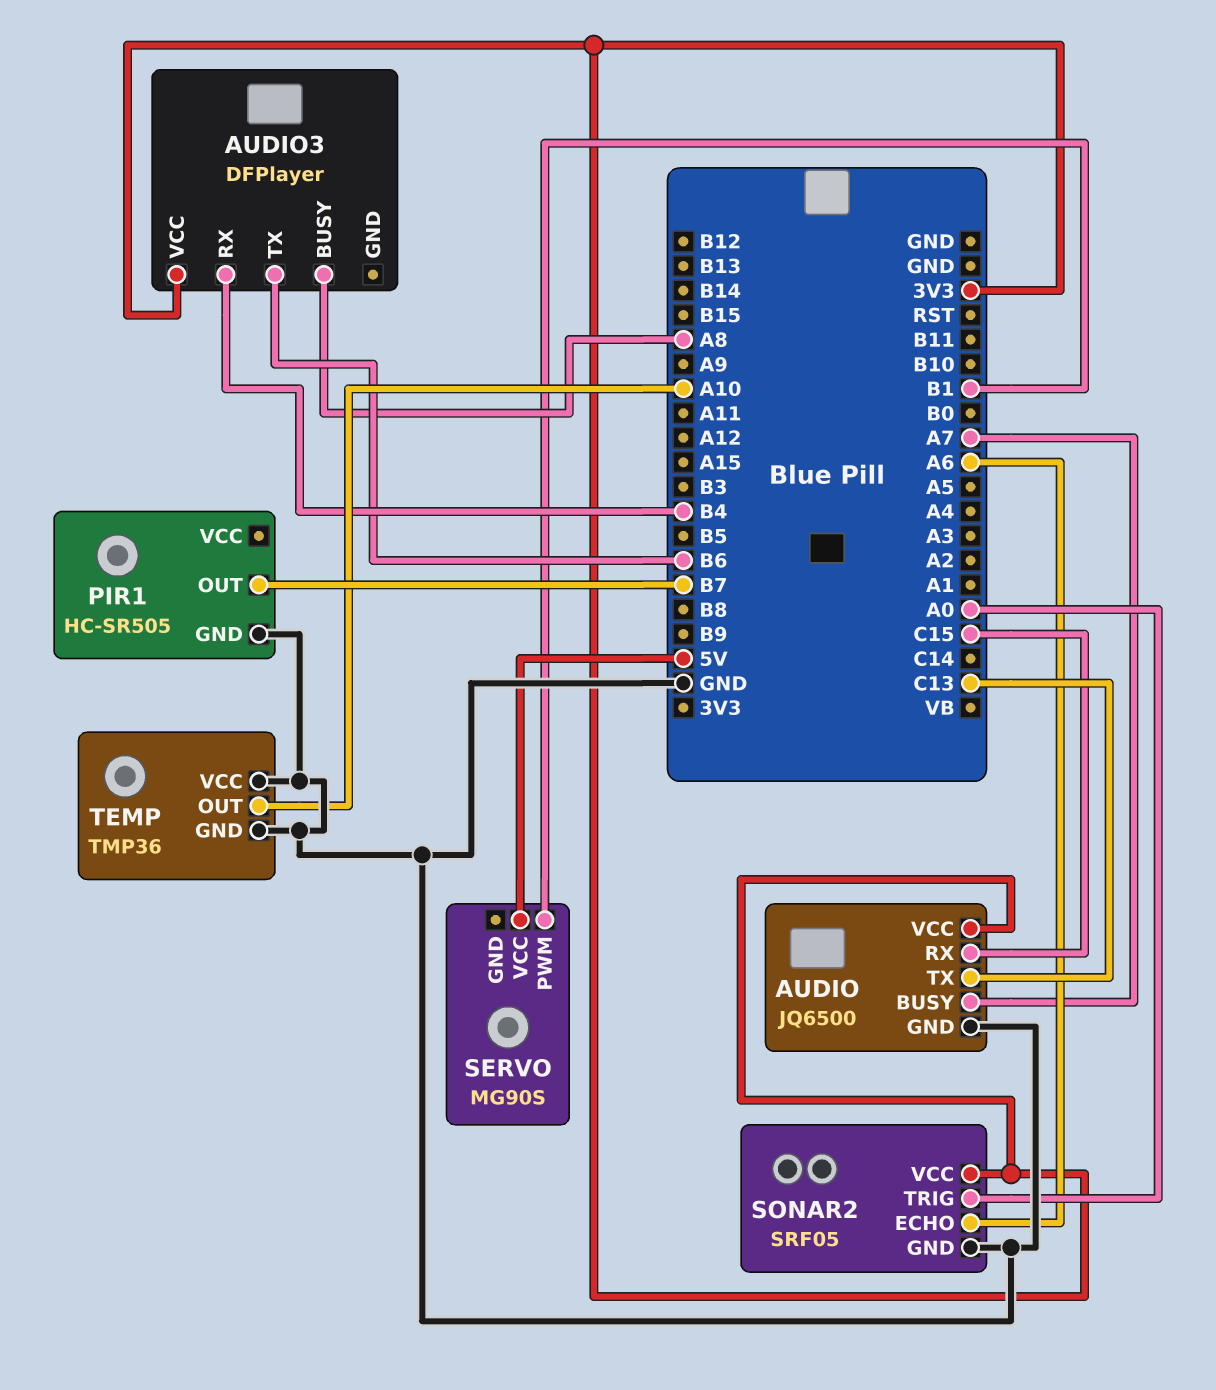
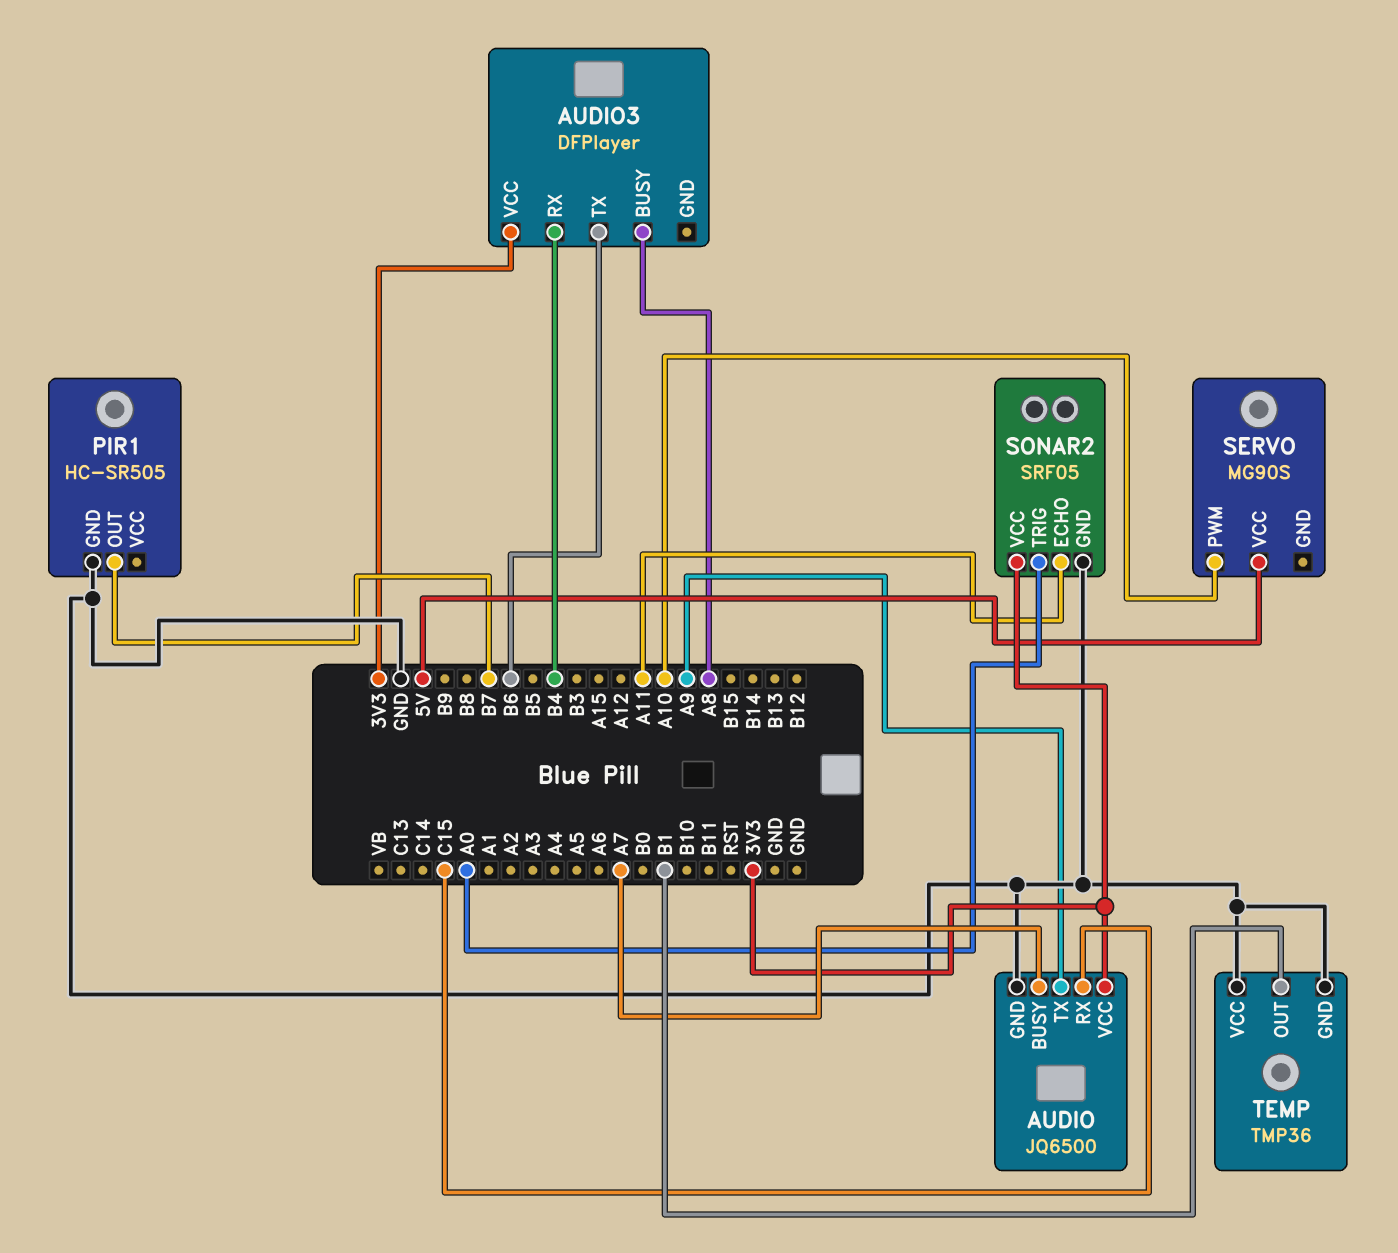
AUDIO pin TX: C13 -> A9
SERVO pin PWM: B1 -> A10
SONAR2 pin ECHO: A6 -> A11
TEMP pin OUT: A10 -> B1

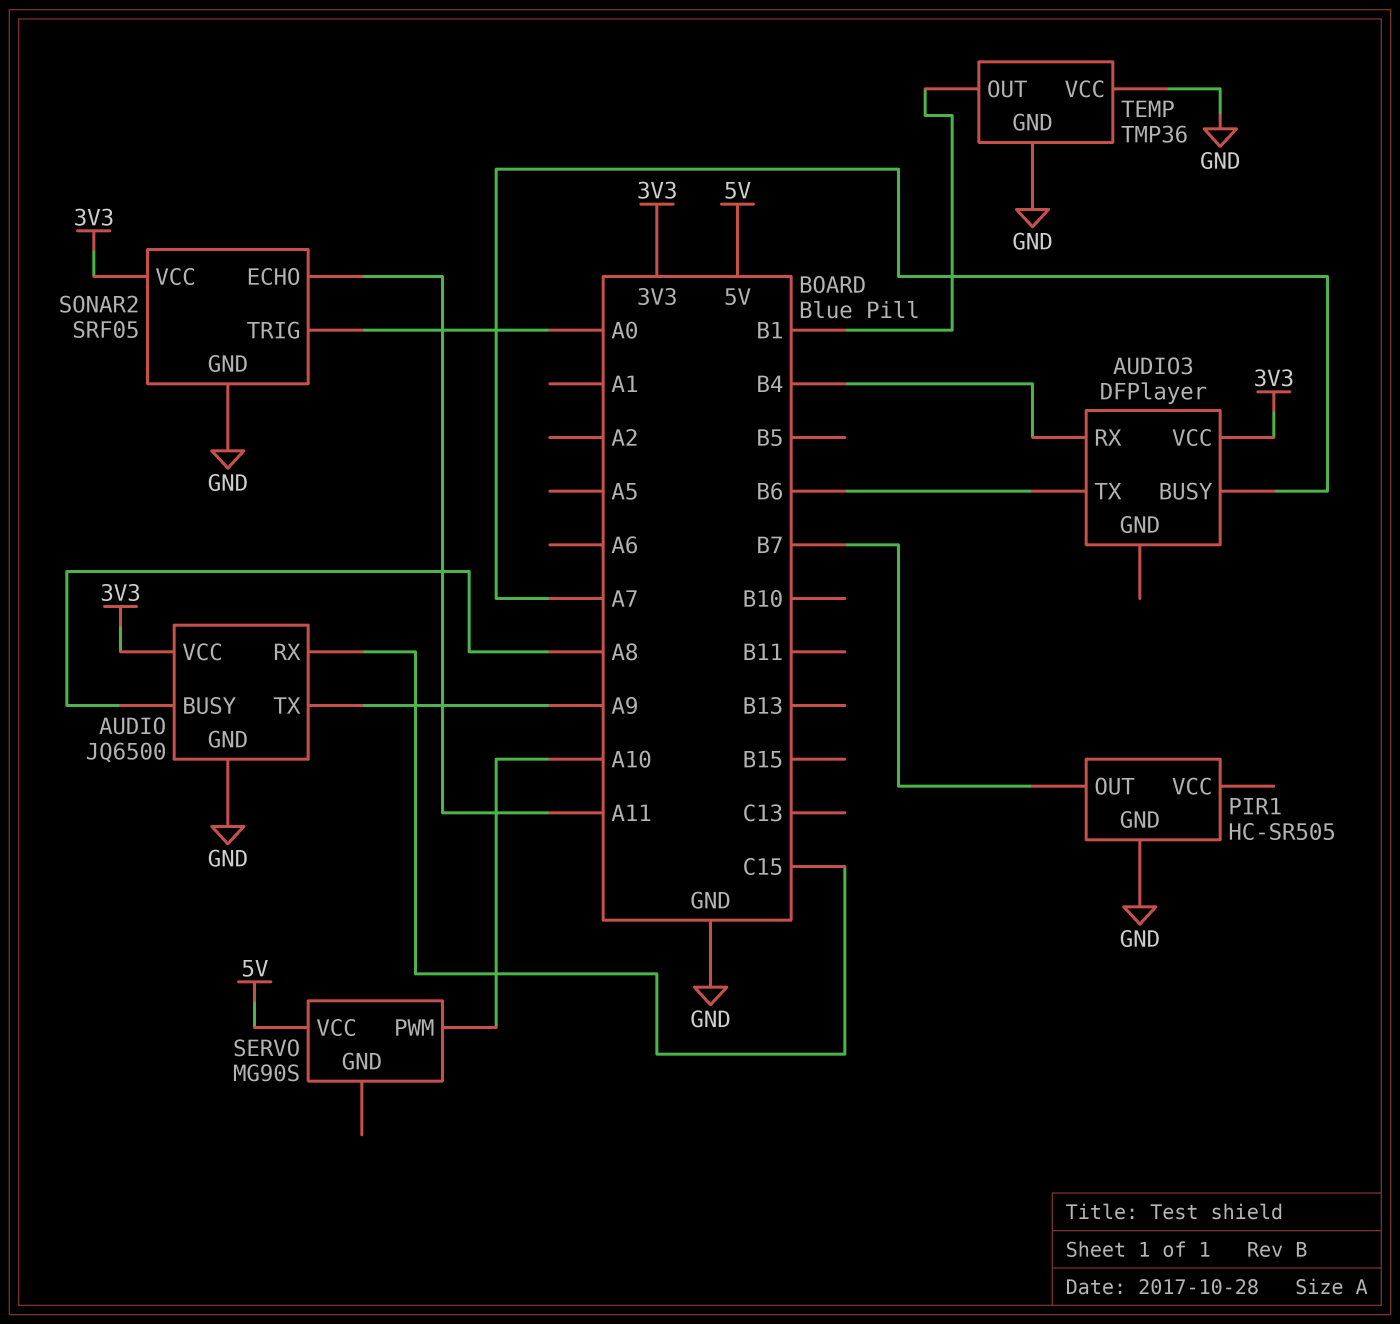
AUDIO pin BUSY: A7 -> A8
AUDIO3 pin BUSY: A8 -> A7

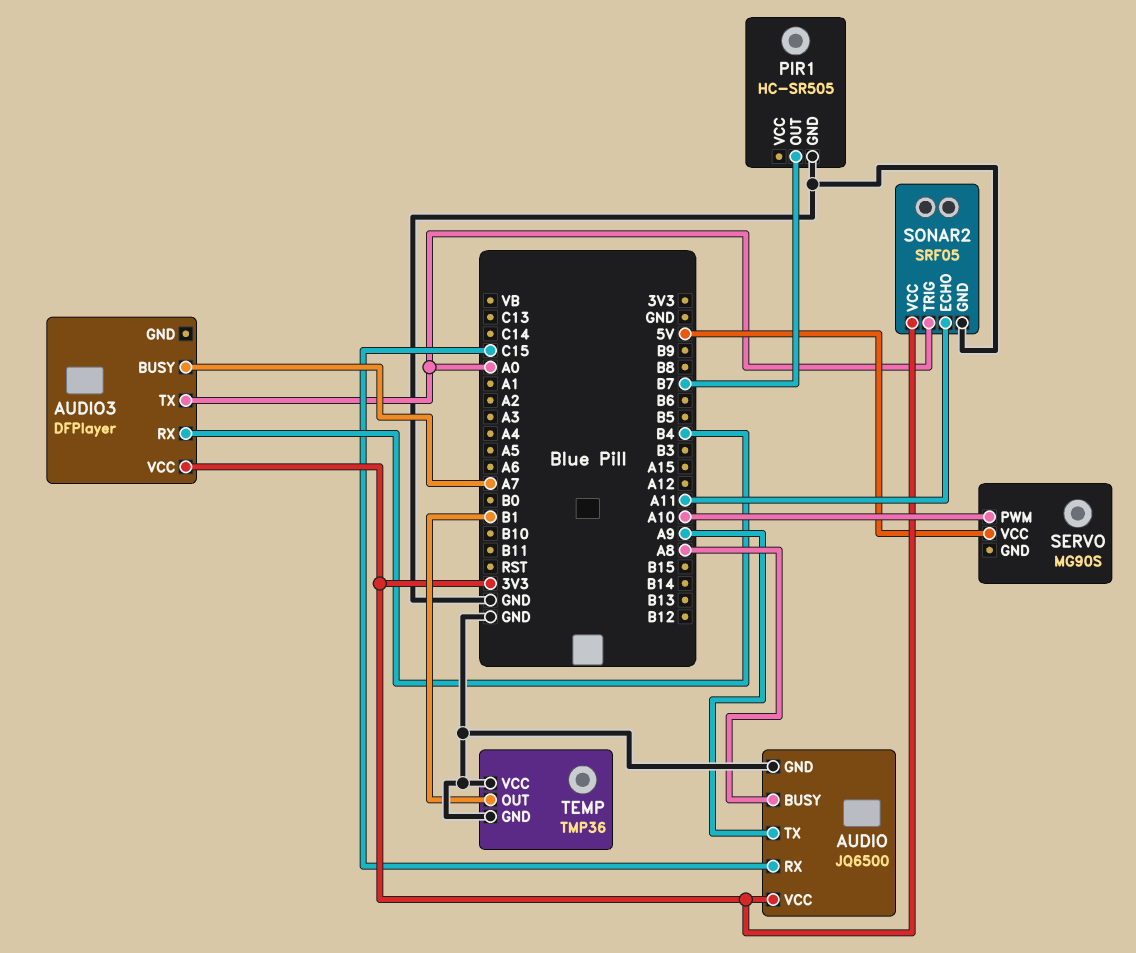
AUDIO3 pin TX: B6 -> A0

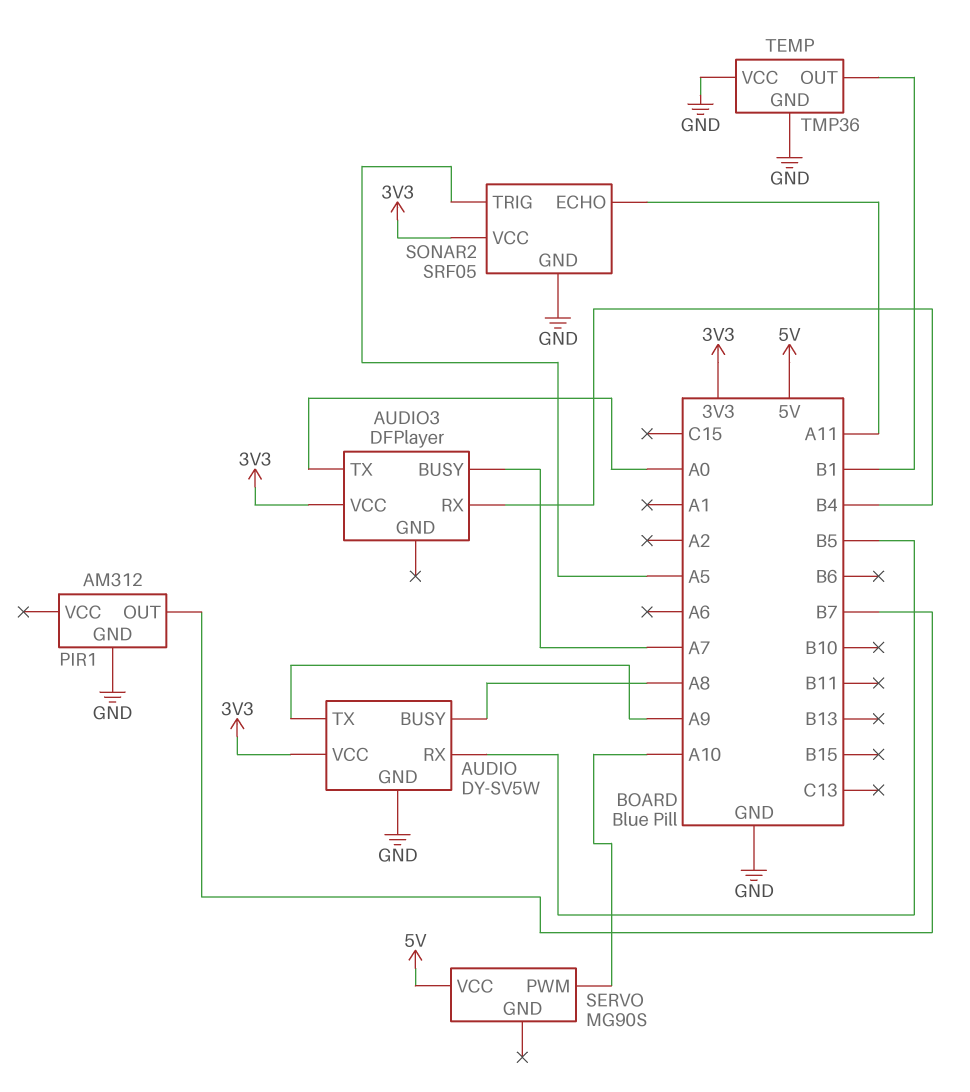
AUDIO: JQ6500 -> DY-SV5W
AUDIO pin RX: C15 -> B5
PIR1: HC-SR505 -> AM312
SONAR2 pin TRIG: A0 -> A5

